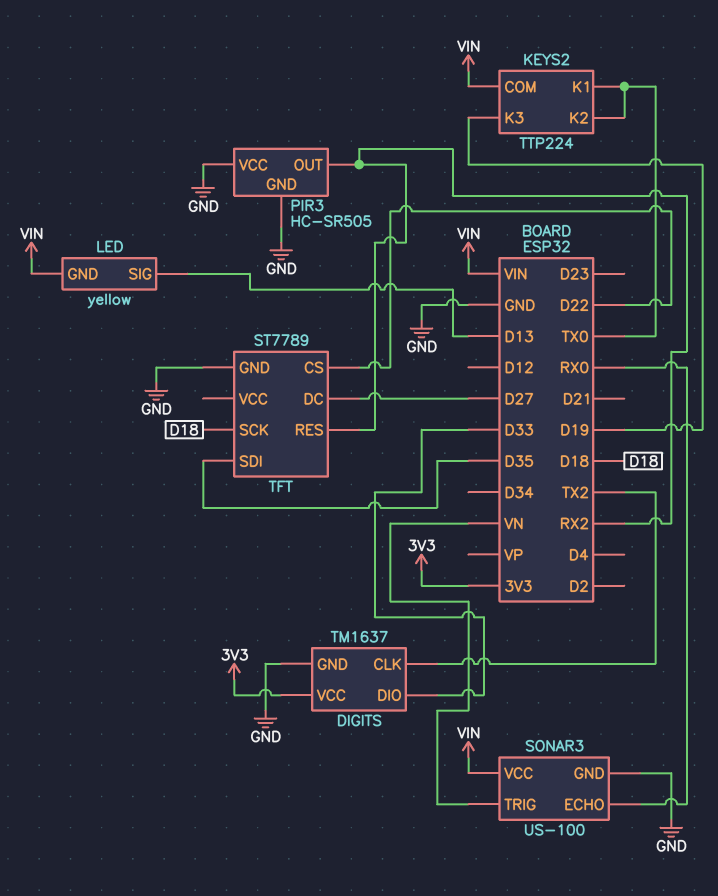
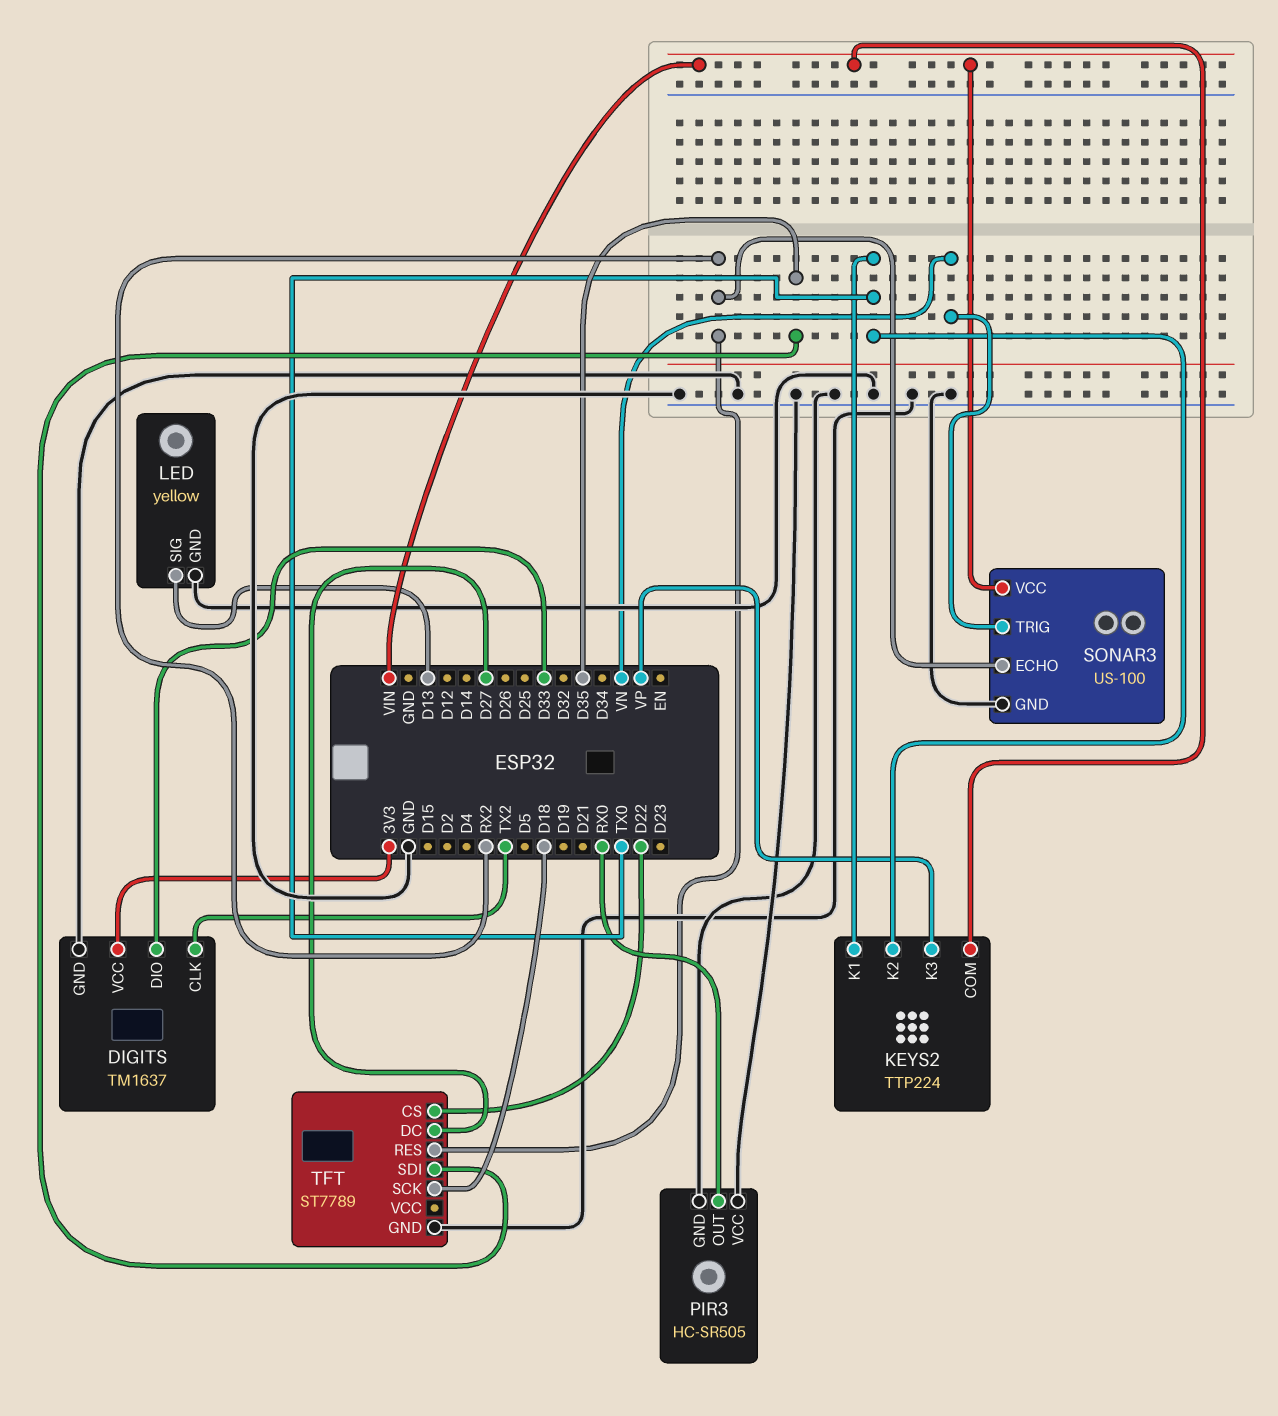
KEYS2 pin K3: D19 -> VP
LED pin GND: VIN -> GND
PIR3 pin OUT: RX2 -> RX0
SONAR3 pin ECHO: RX0 -> RX2

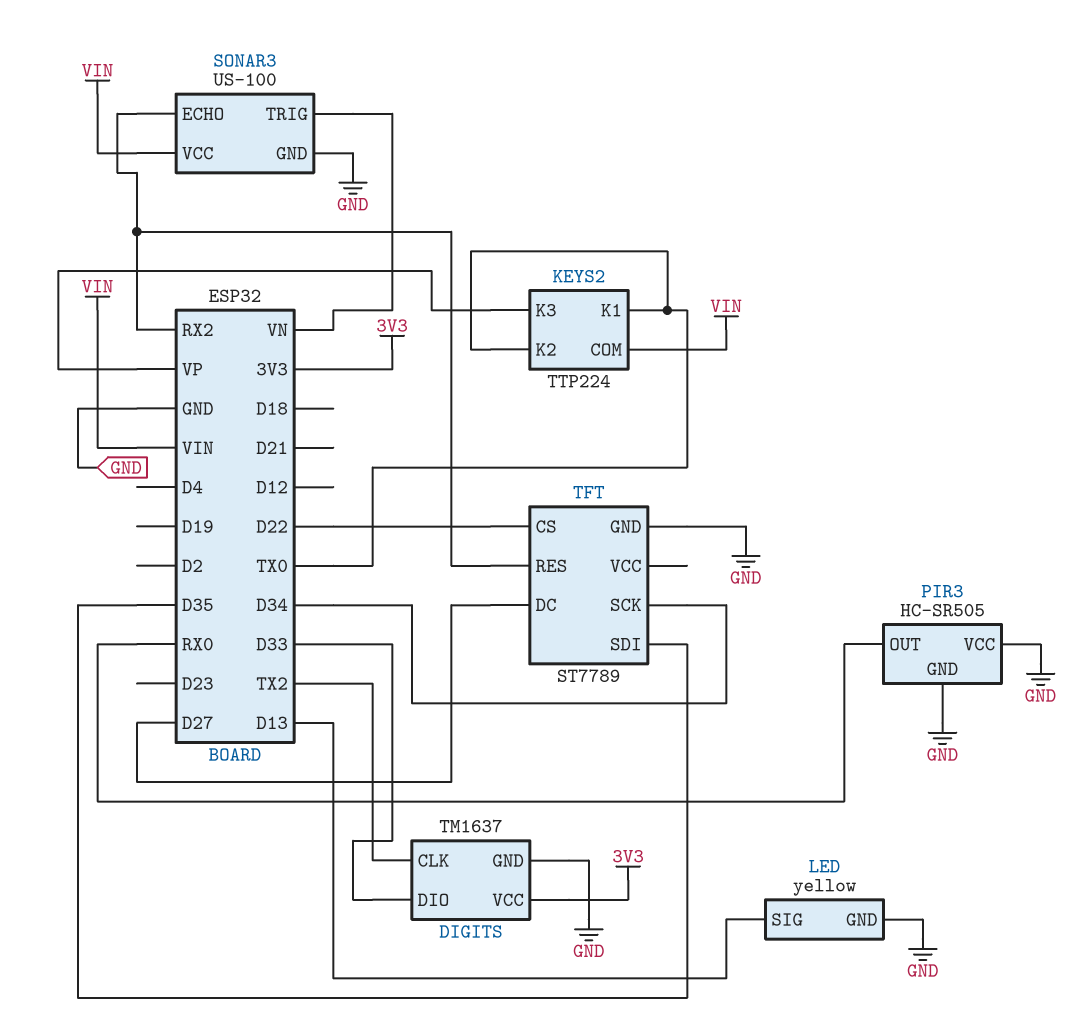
TFT pin SCK: D18 -> D34

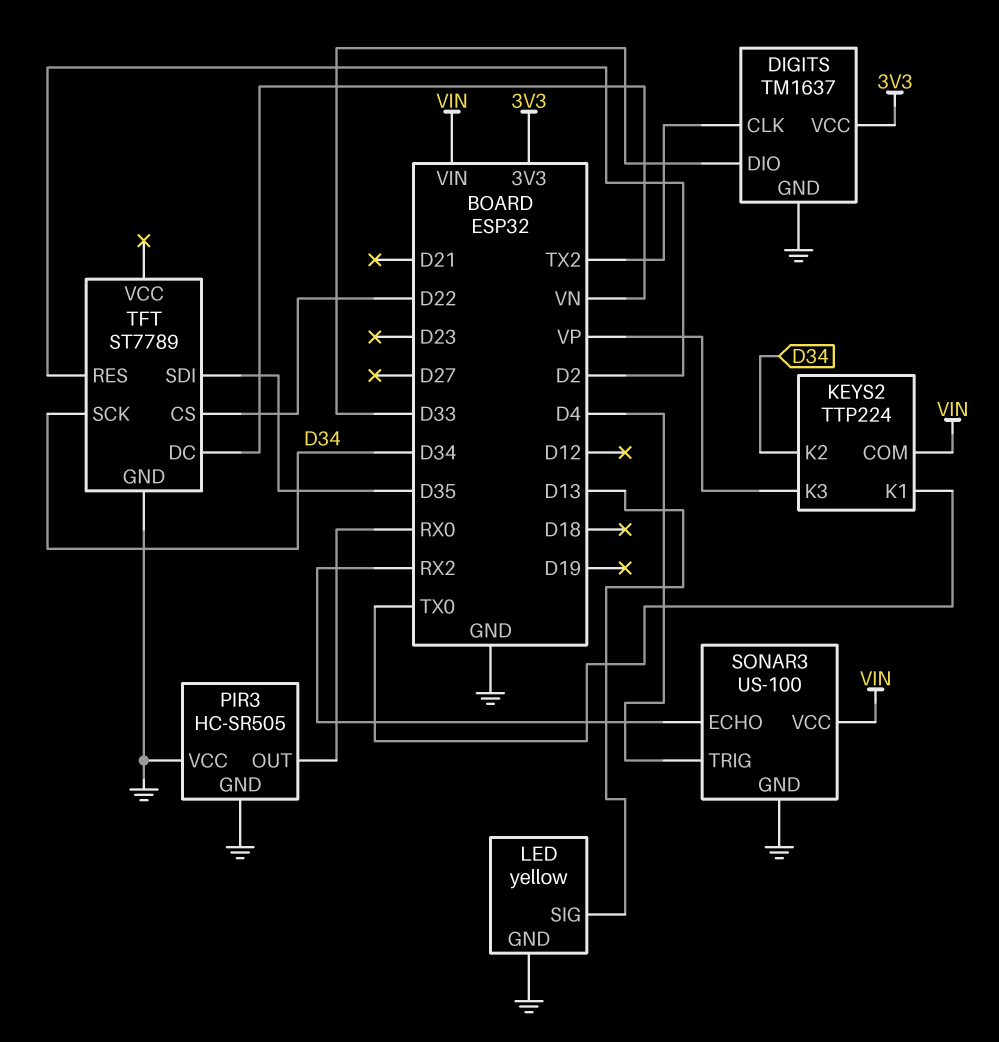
KEYS2 pin K2: TX0 -> D34
SONAR3 pin TRIG: VN -> D4
TFT pin DC: D27 -> VN
TFT pin RES: RX2 -> D2

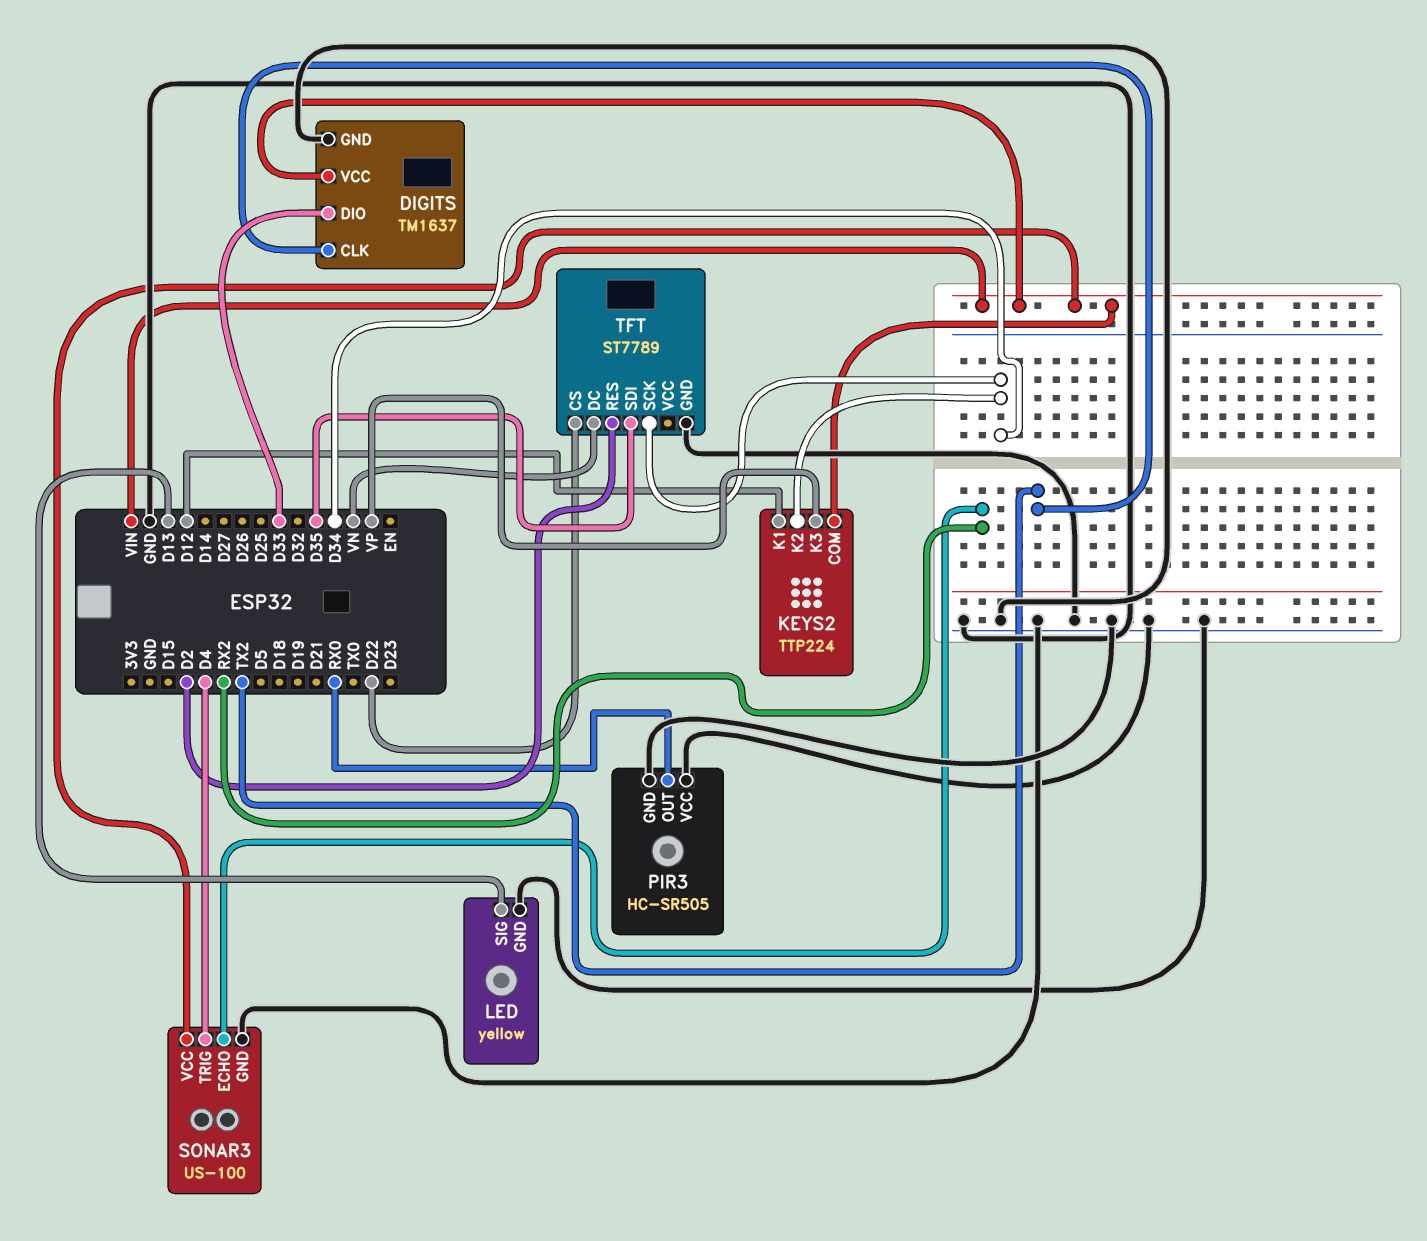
DIGITS pin VCC: 3V3 -> VIN
KEYS2 pin K1: TX0 -> D12

